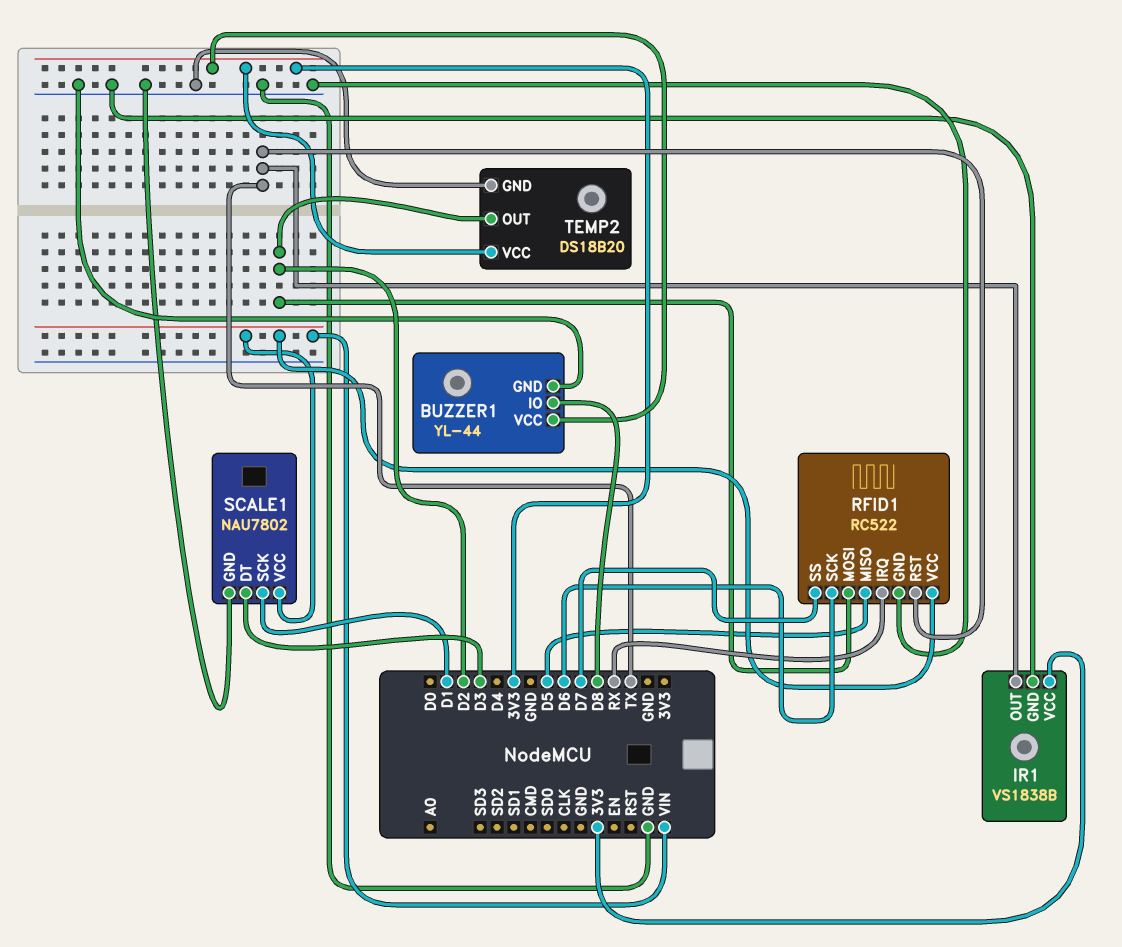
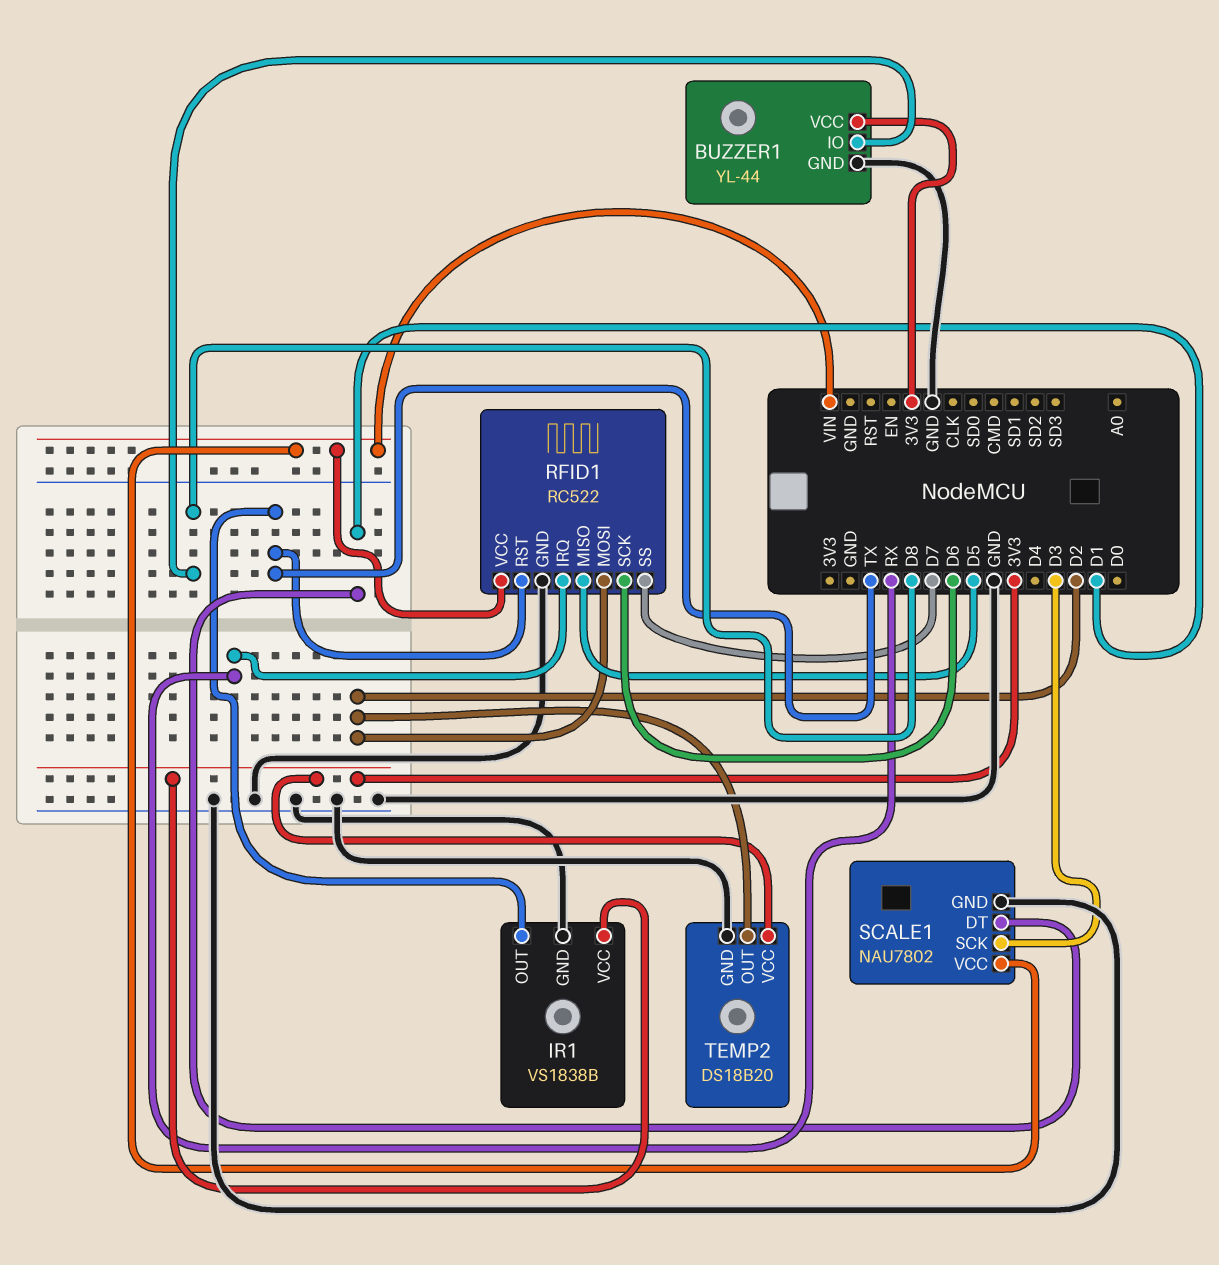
SCALE1 pin DT: D3 -> D1
SCALE1 pin SCK: D1 -> D3

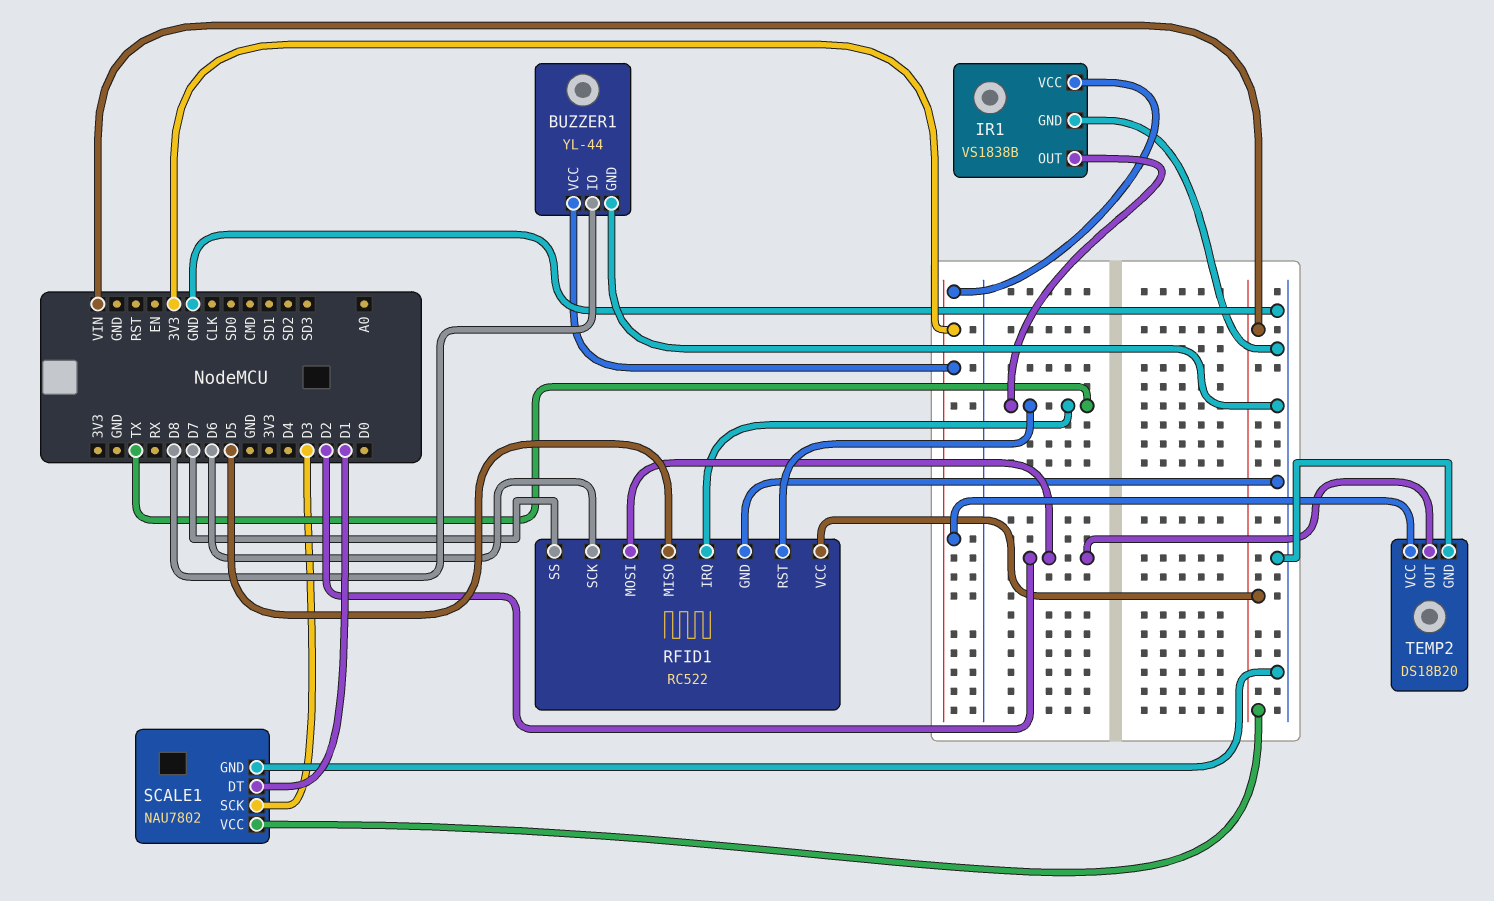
RFID1 pin IRQ: RX -> TX

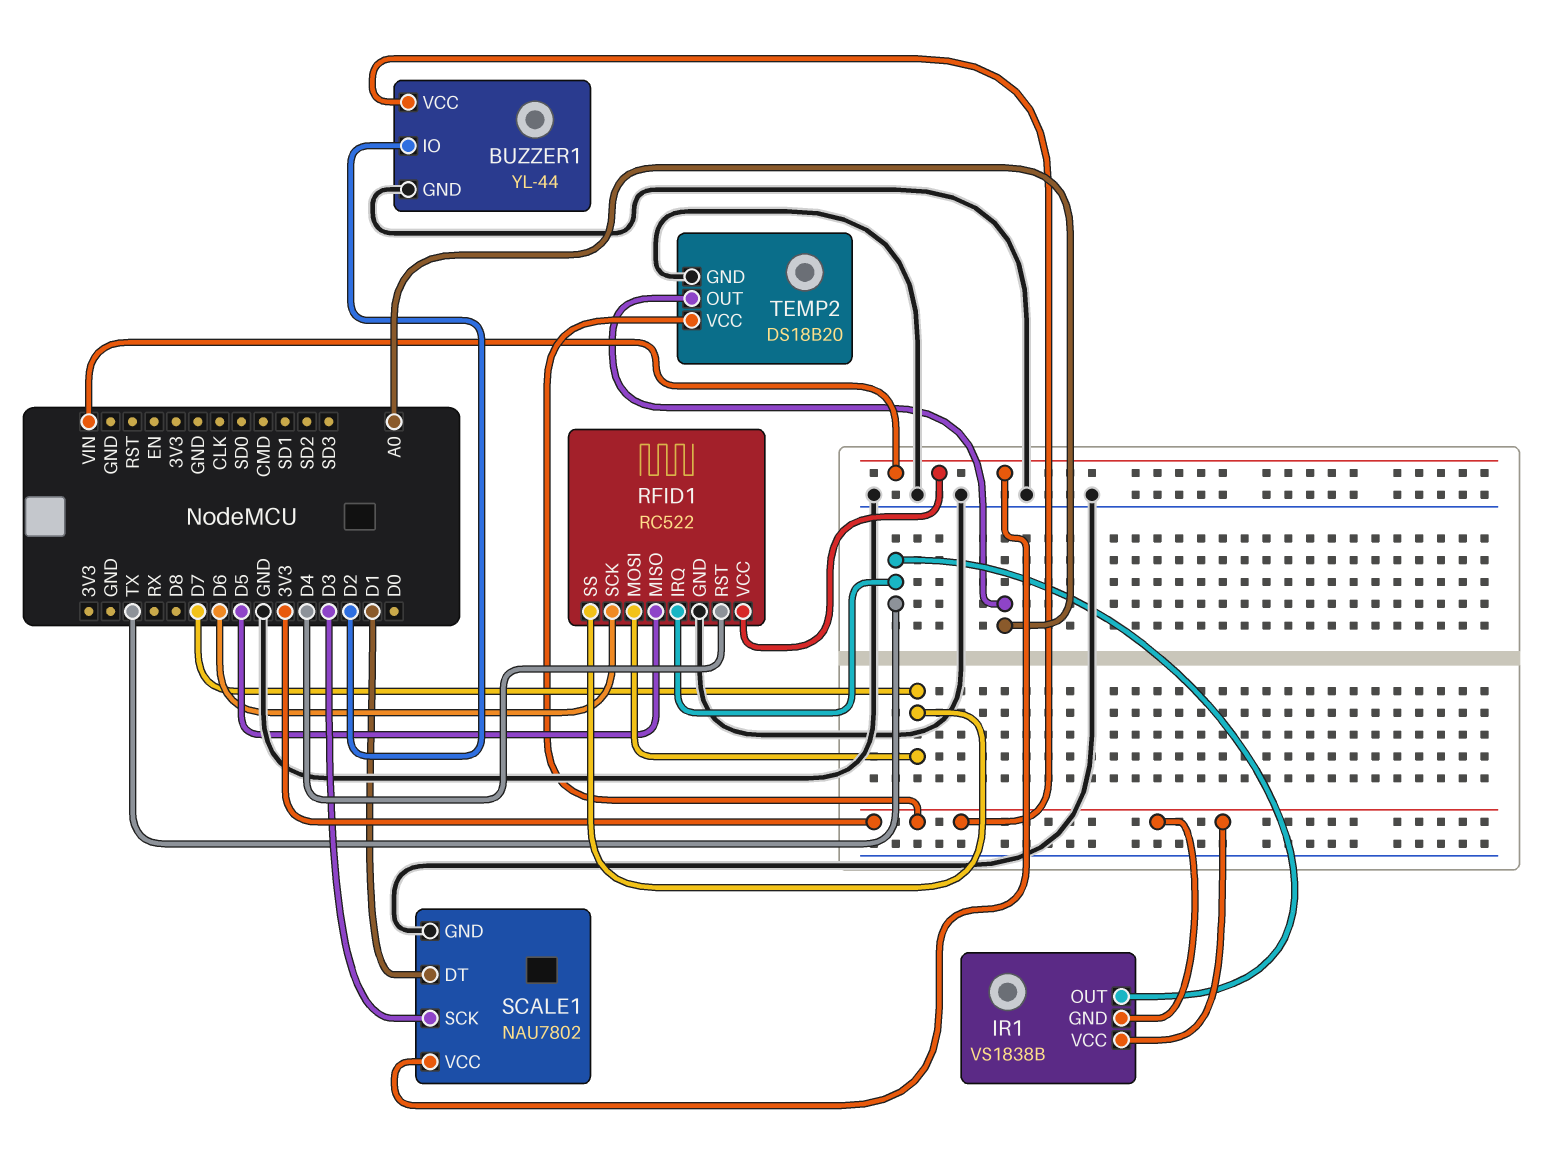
BUZZER1 pin IO: D8 -> D2
IR1 pin GND: GND -> 3V3
RFID1 pin MOSI: D2 -> D7
RFID1 pin RST: TX -> D4
TEMP2 pin OUT: D2 -> A0

